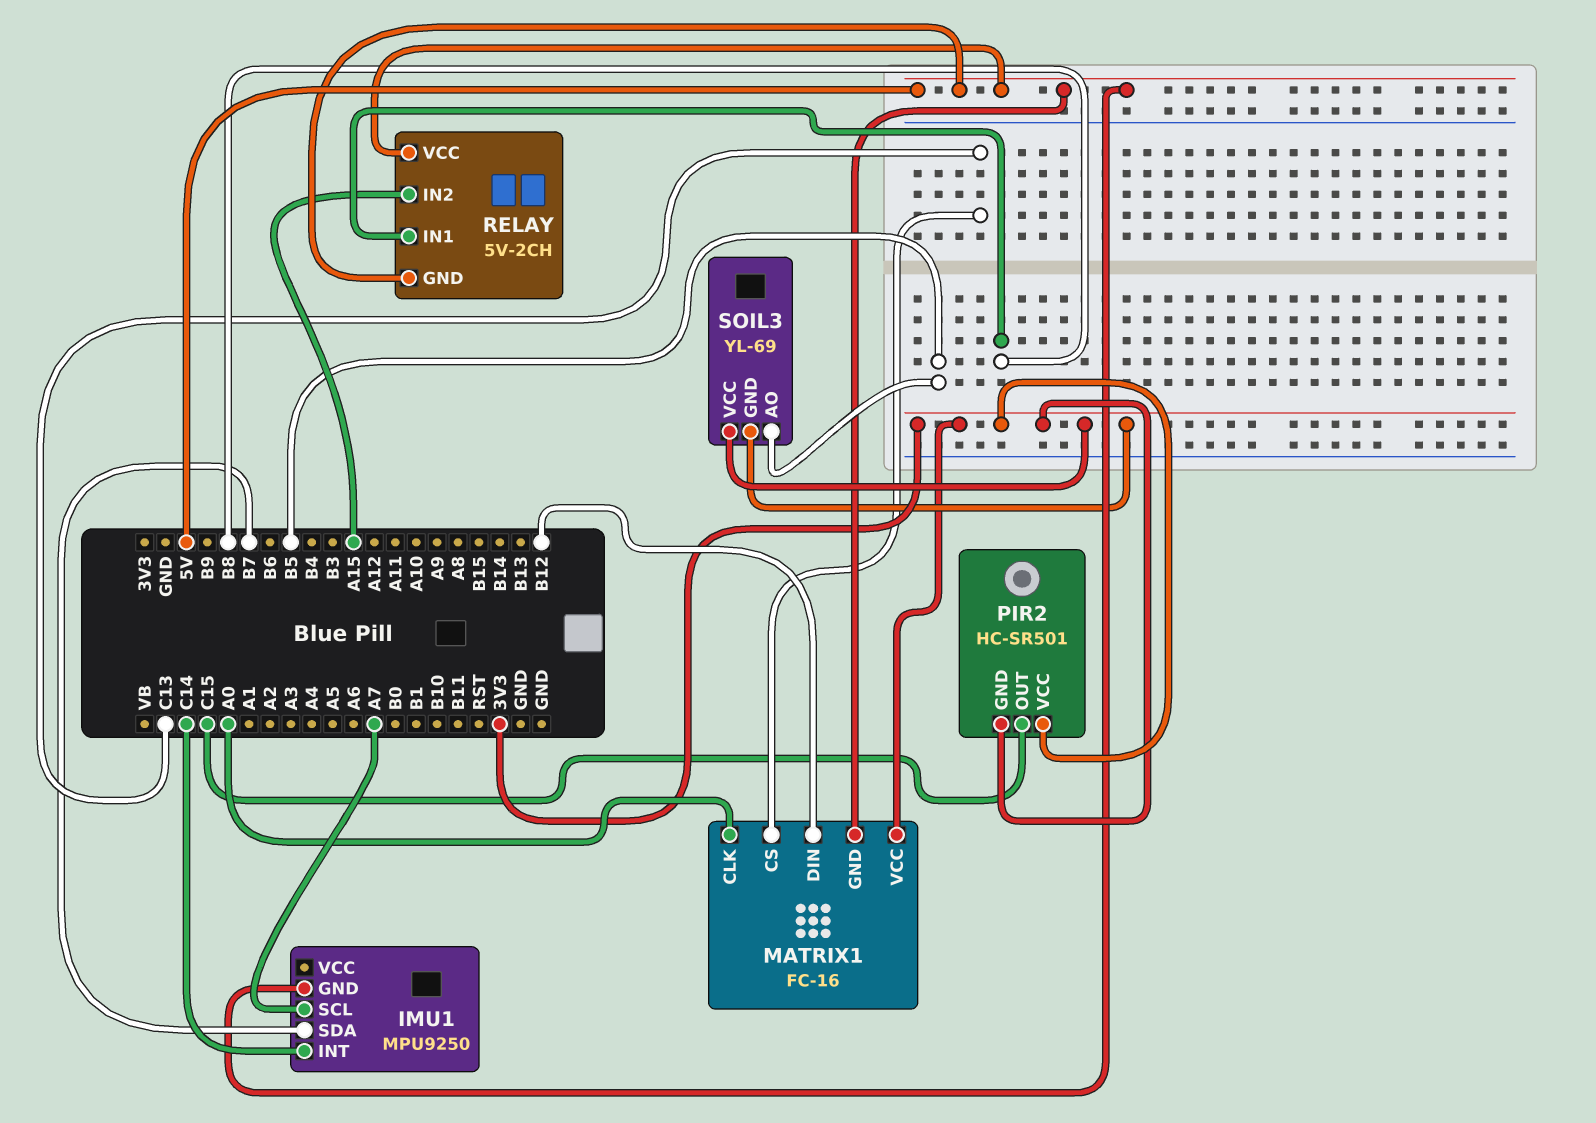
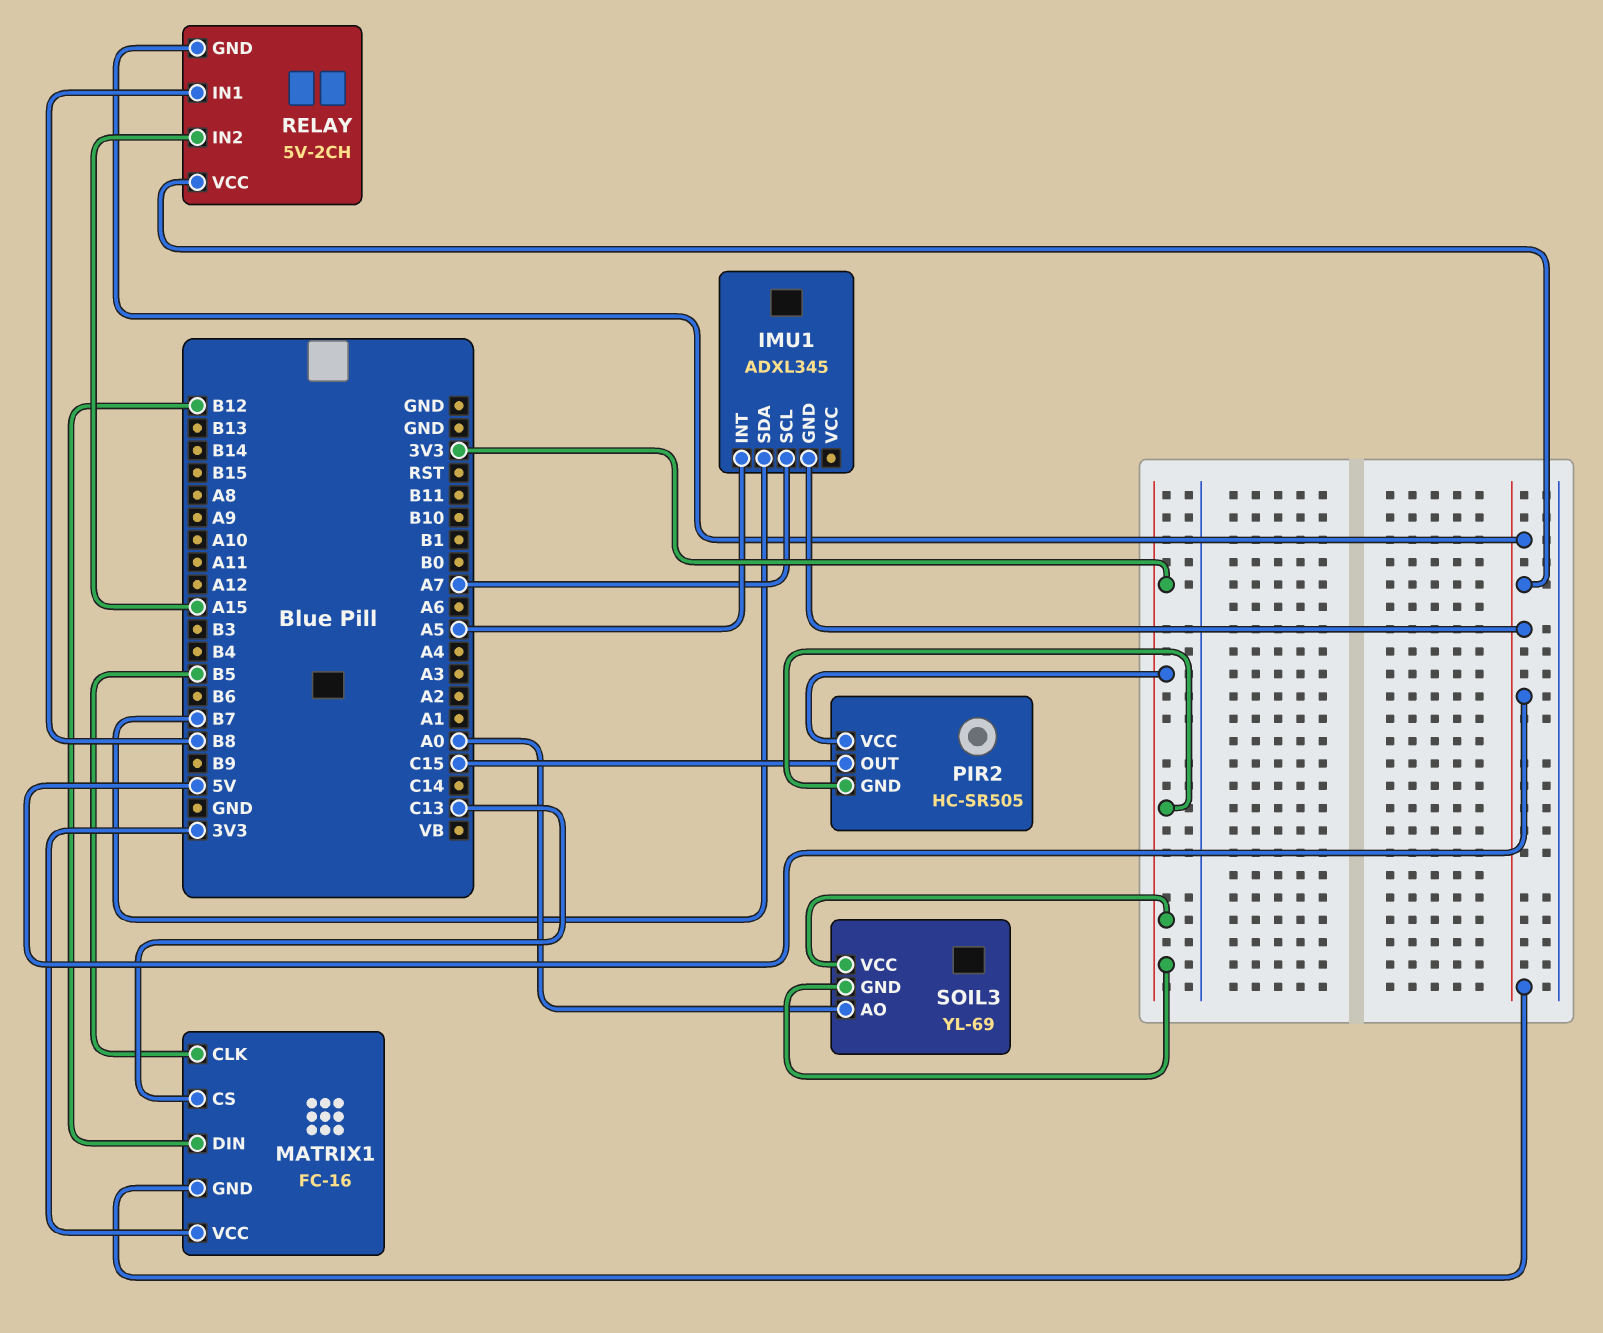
IMU1: MPU9250 -> ADXL345
IMU1 pin INT: C14 -> A5
MATRIX1 pin CLK: A0 -> B5
PIR2: HC-SR501 -> HC-SR505
SOIL3 pin AO: B5 -> A0

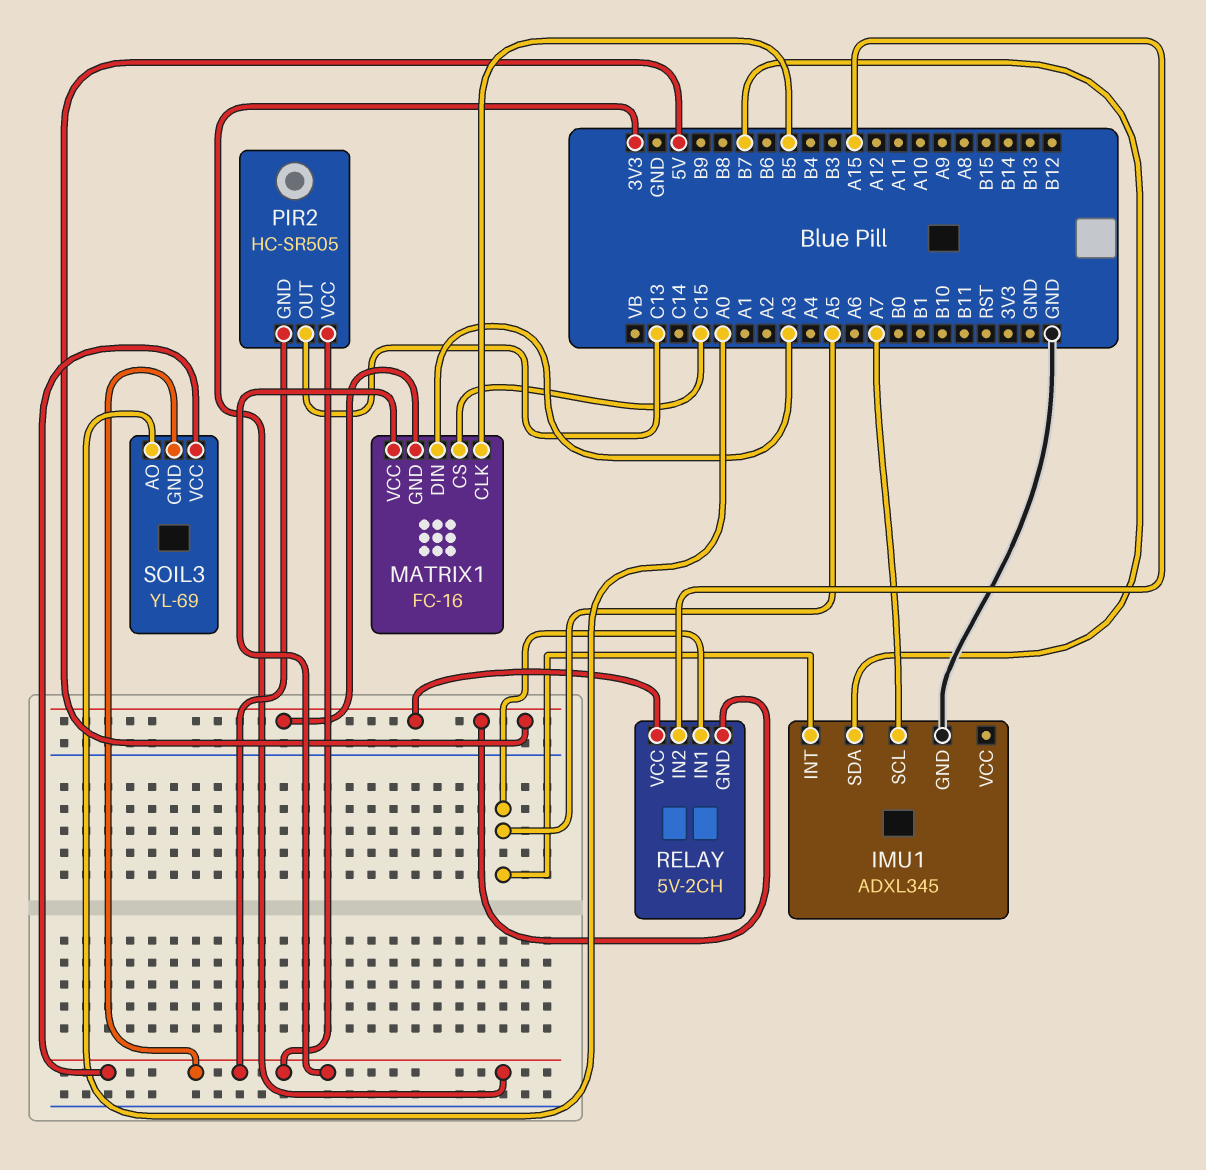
IMU1 pin GND: 5V -> GND
MATRIX1 pin CS: C13 -> C15
MATRIX1 pin DIN: B12 -> A3
PIR2 pin OUT: C15 -> C13
RELAY pin IN1: B8 -> A5

